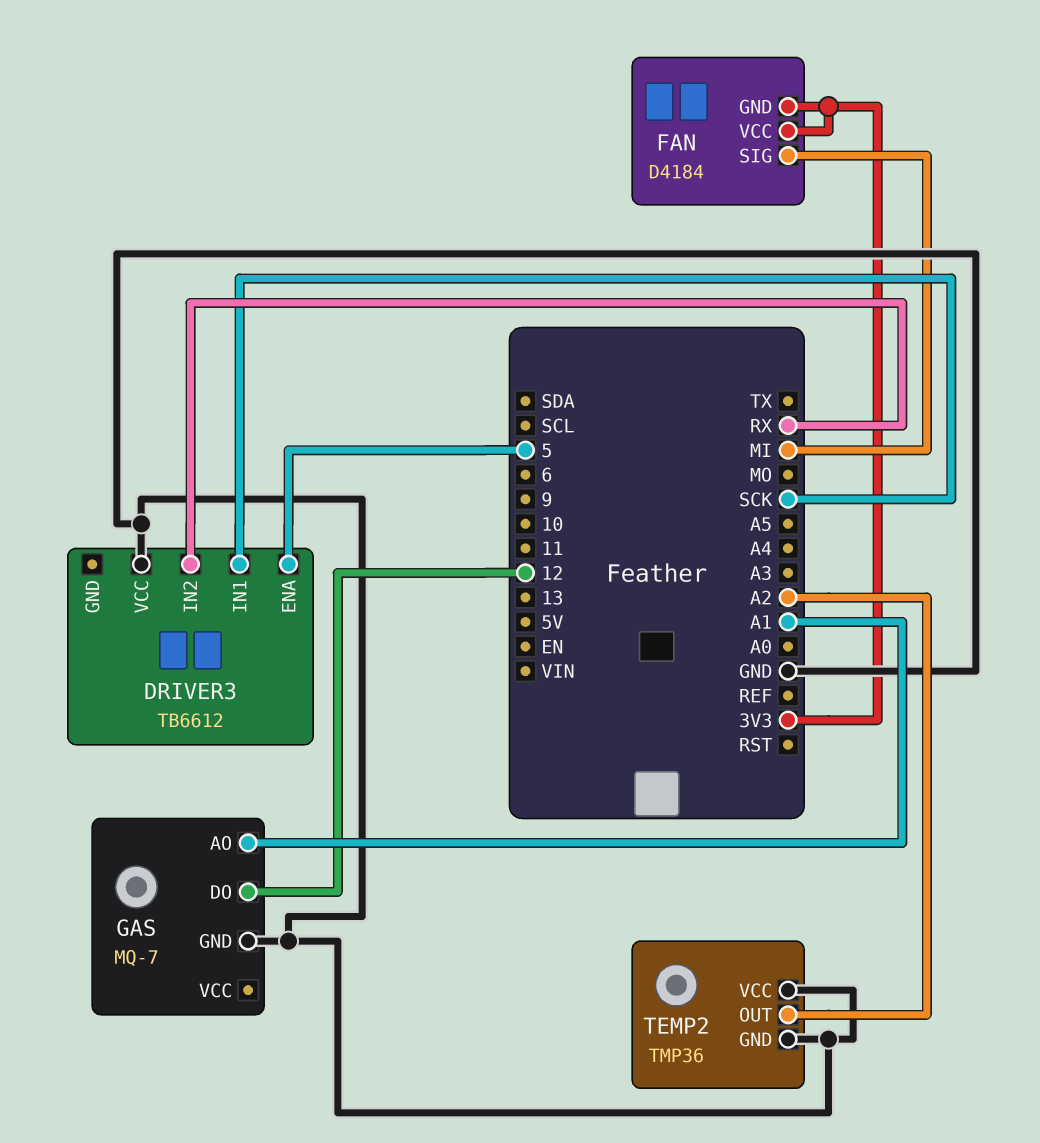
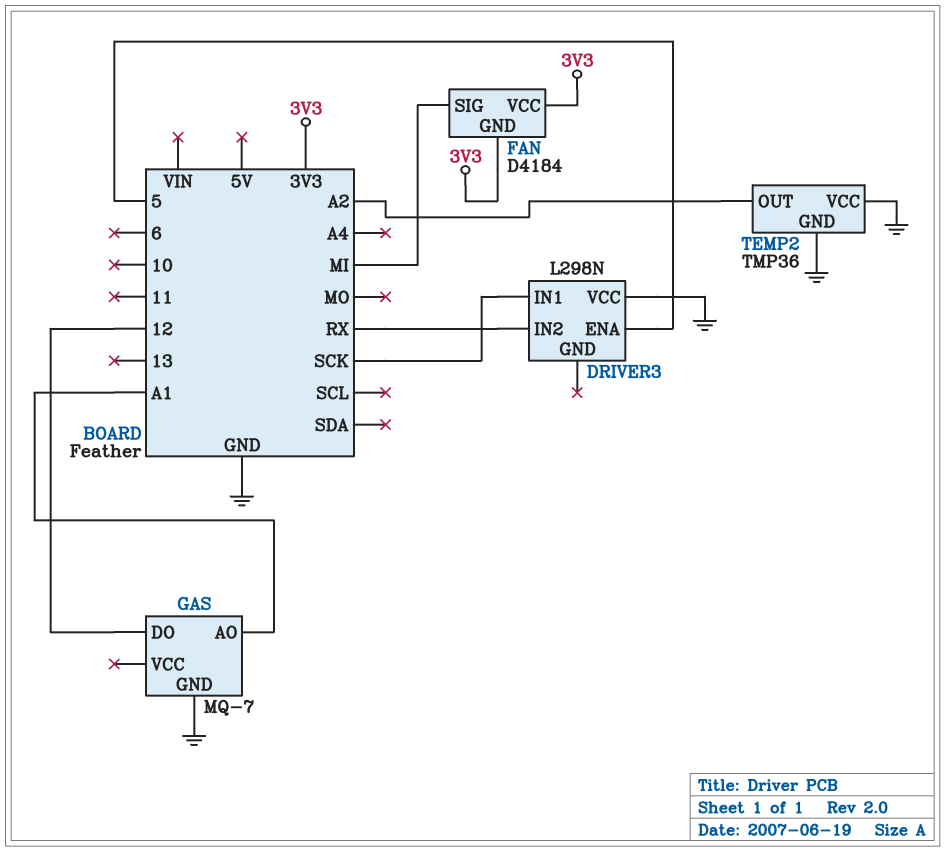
DRIVER3: TB6612 -> L298N

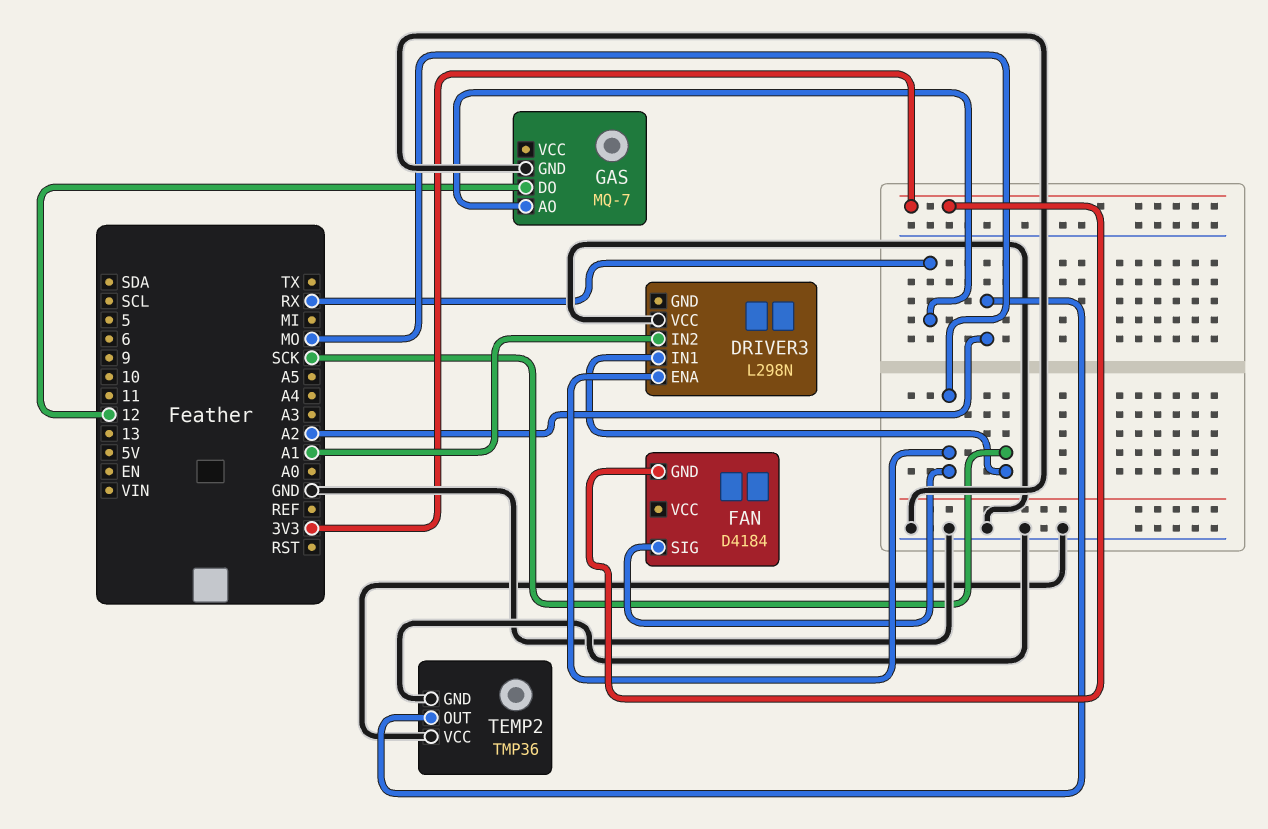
DRIVER3 pin ENA: 5 -> MO
DRIVER3 pin IN2: RX -> A1
FAN pin SIG: MI -> MO
FAN pin VCC: 3V3 -> none
GAS pin AO: A1 -> RX

